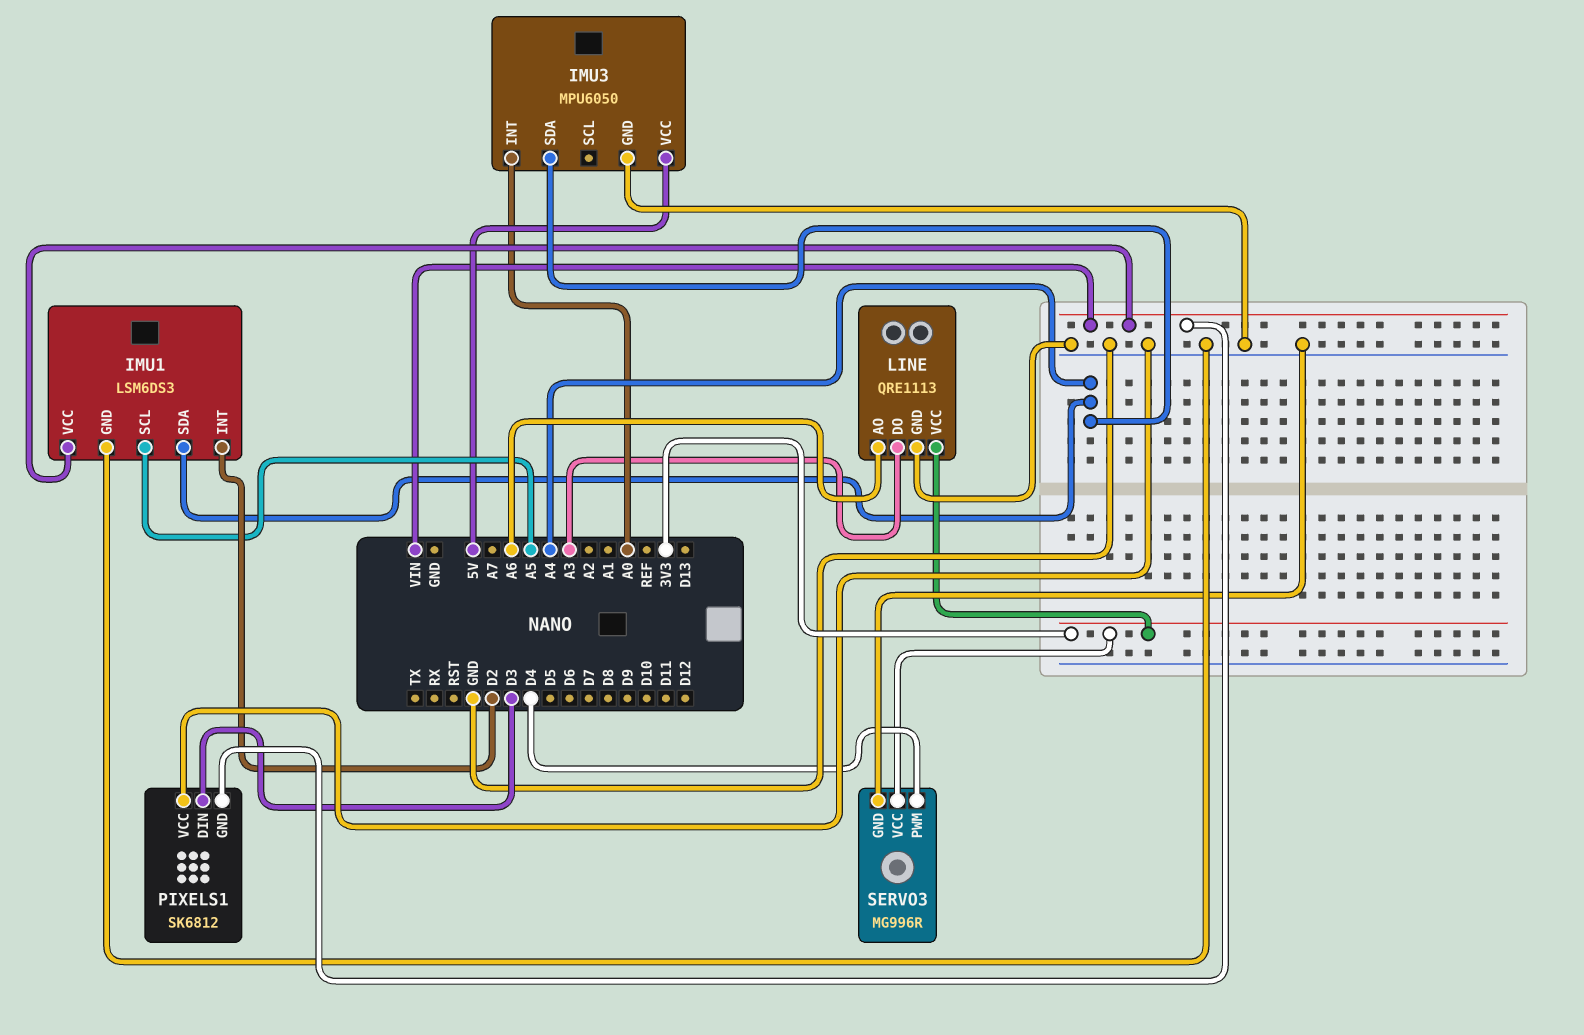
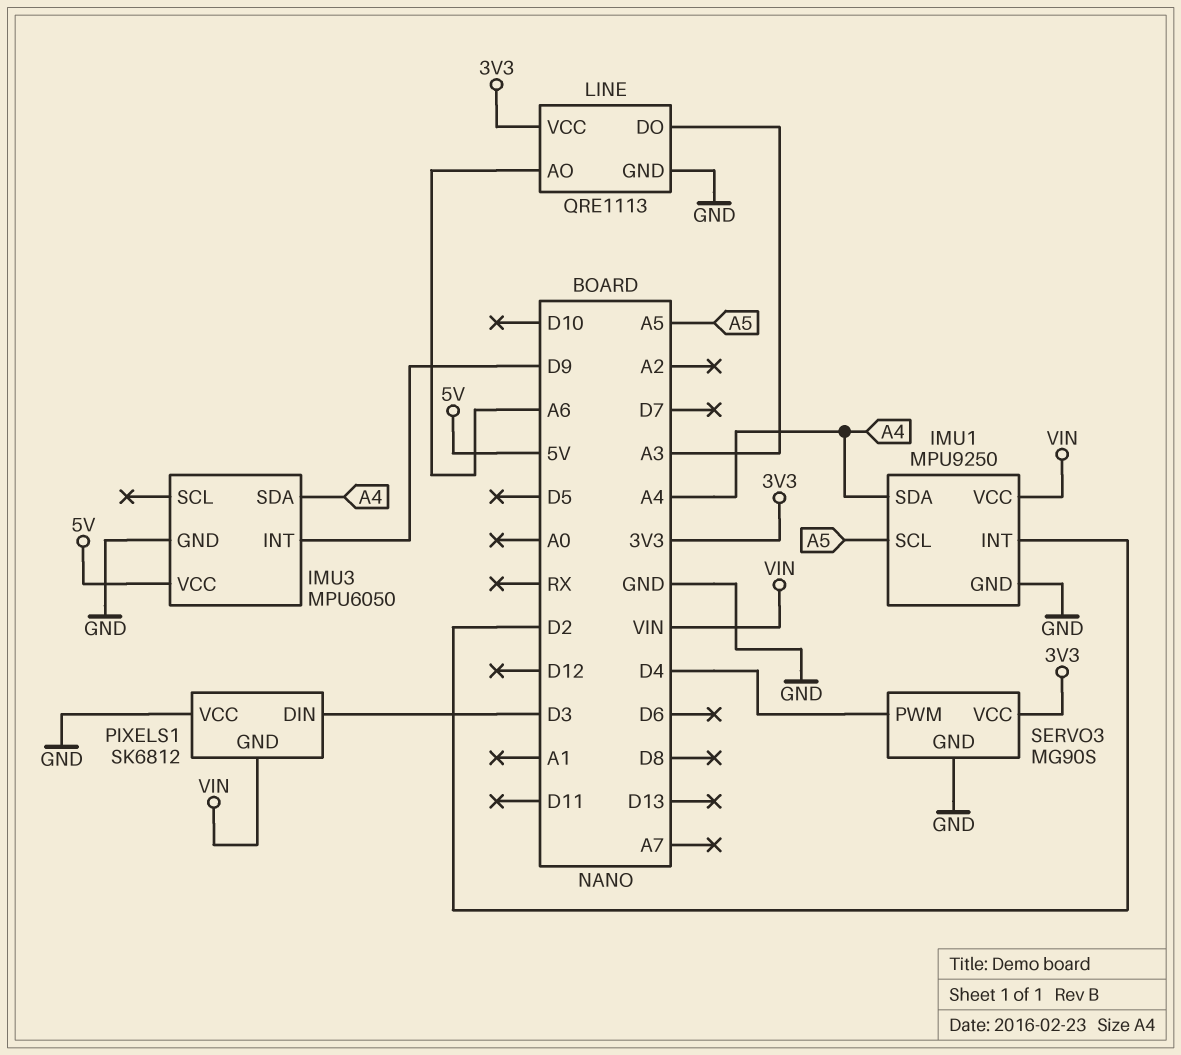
IMU1: LSM6DS3 -> MPU9250
IMU3 pin INT: A0 -> D9
SERVO3: MG996R -> MG90S

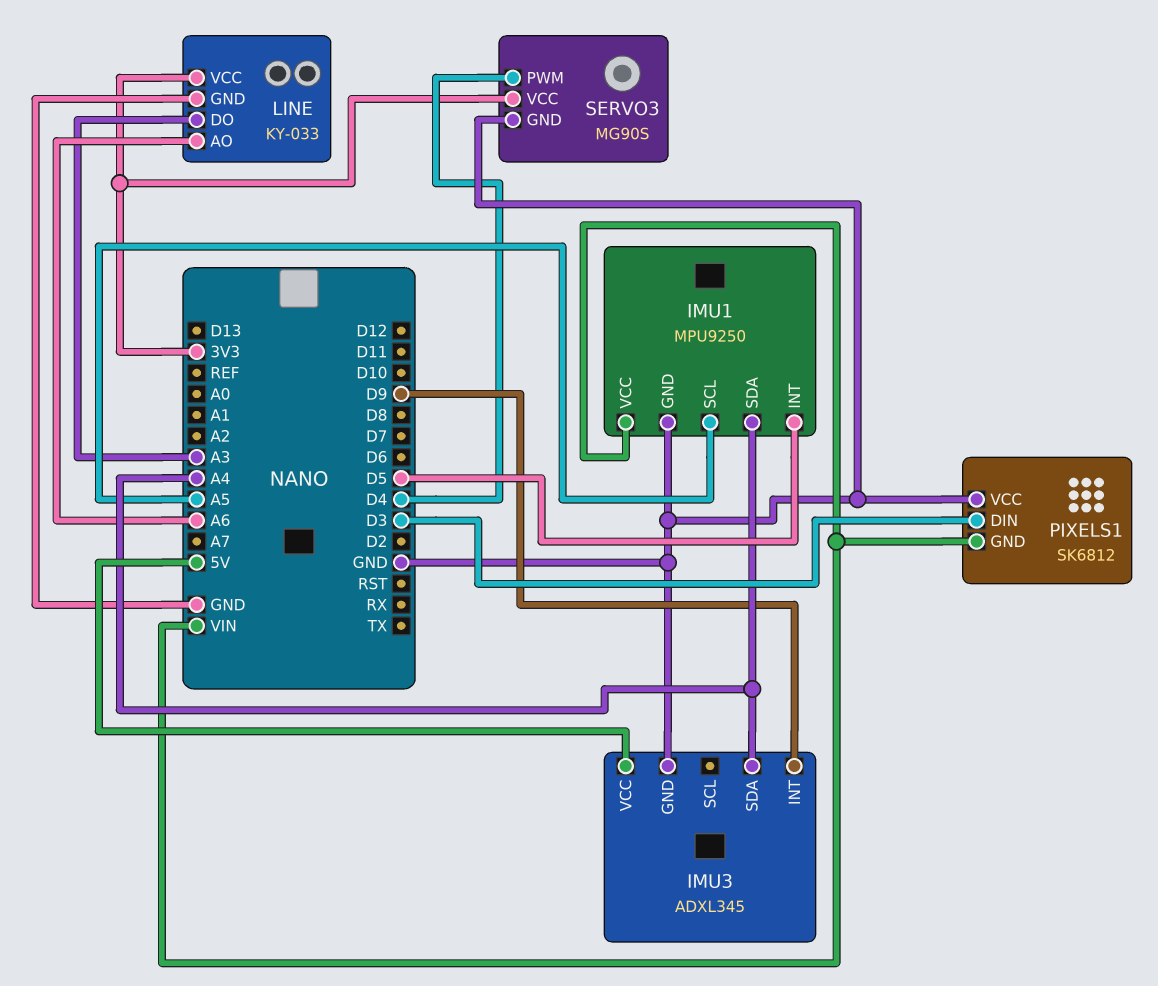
IMU1 pin INT: D2 -> D5
IMU3: MPU6050 -> ADXL345
LINE: QRE1113 -> KY-033

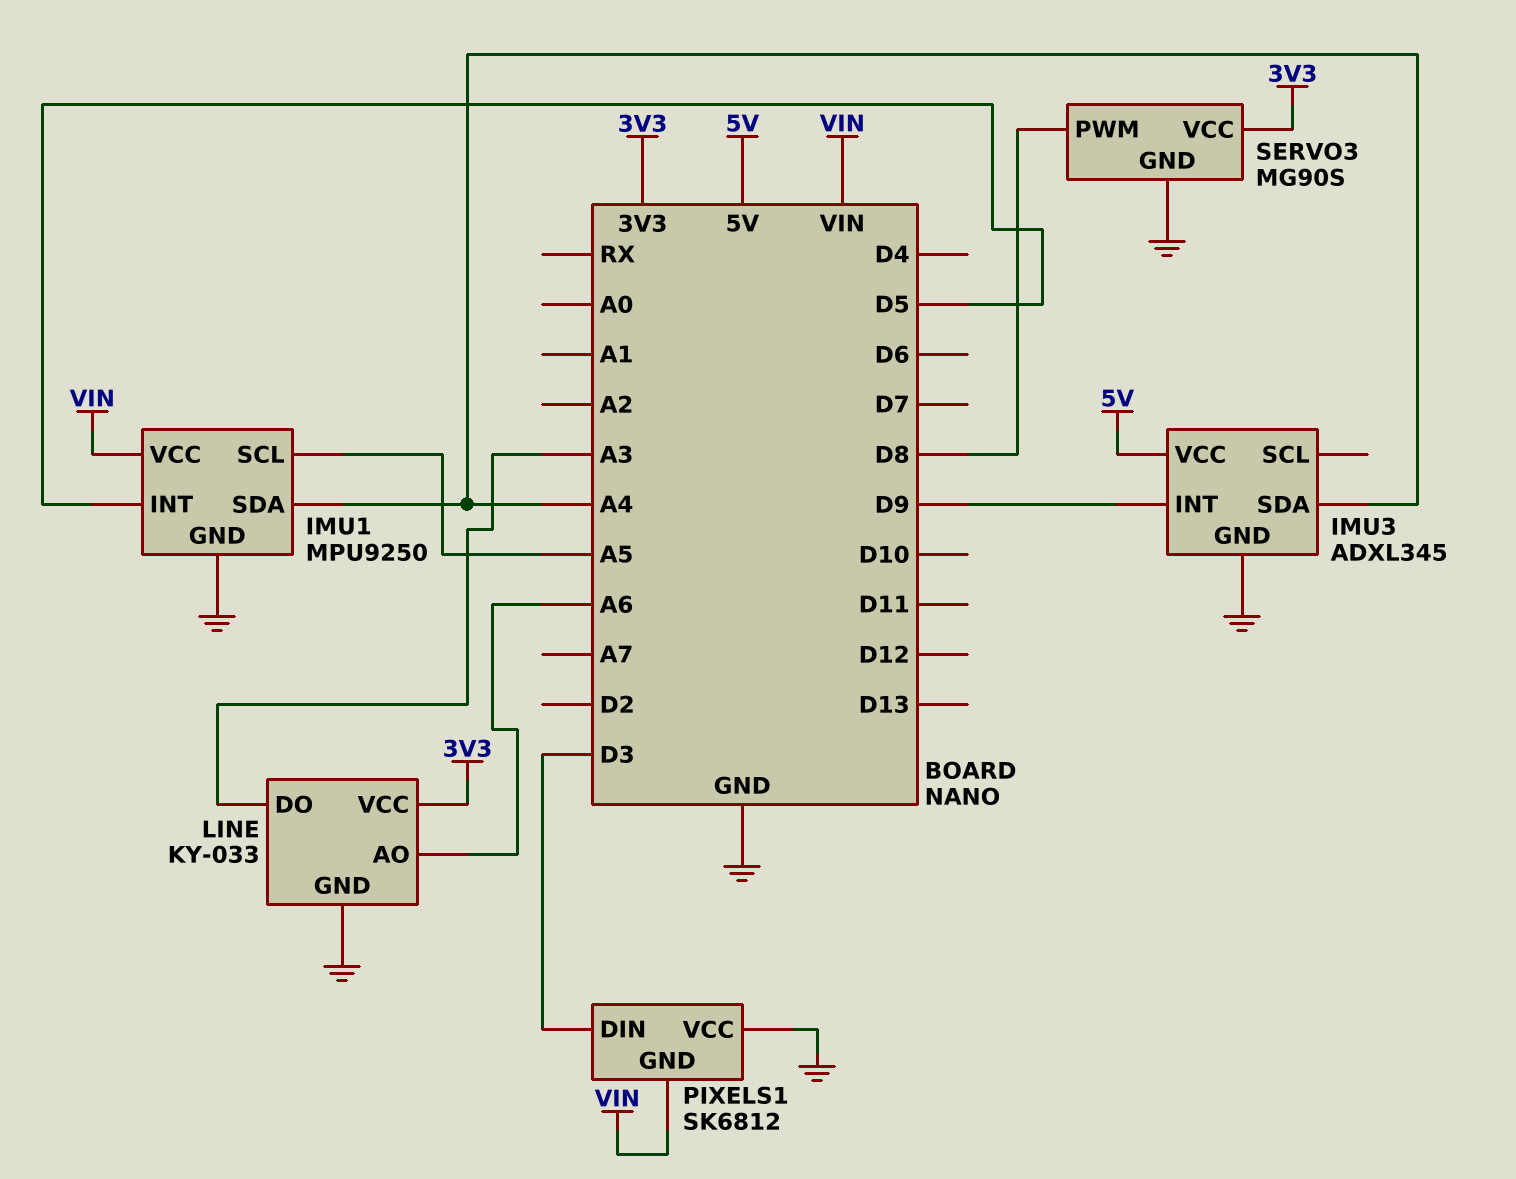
SERVO3 pin PWM: D4 -> D8

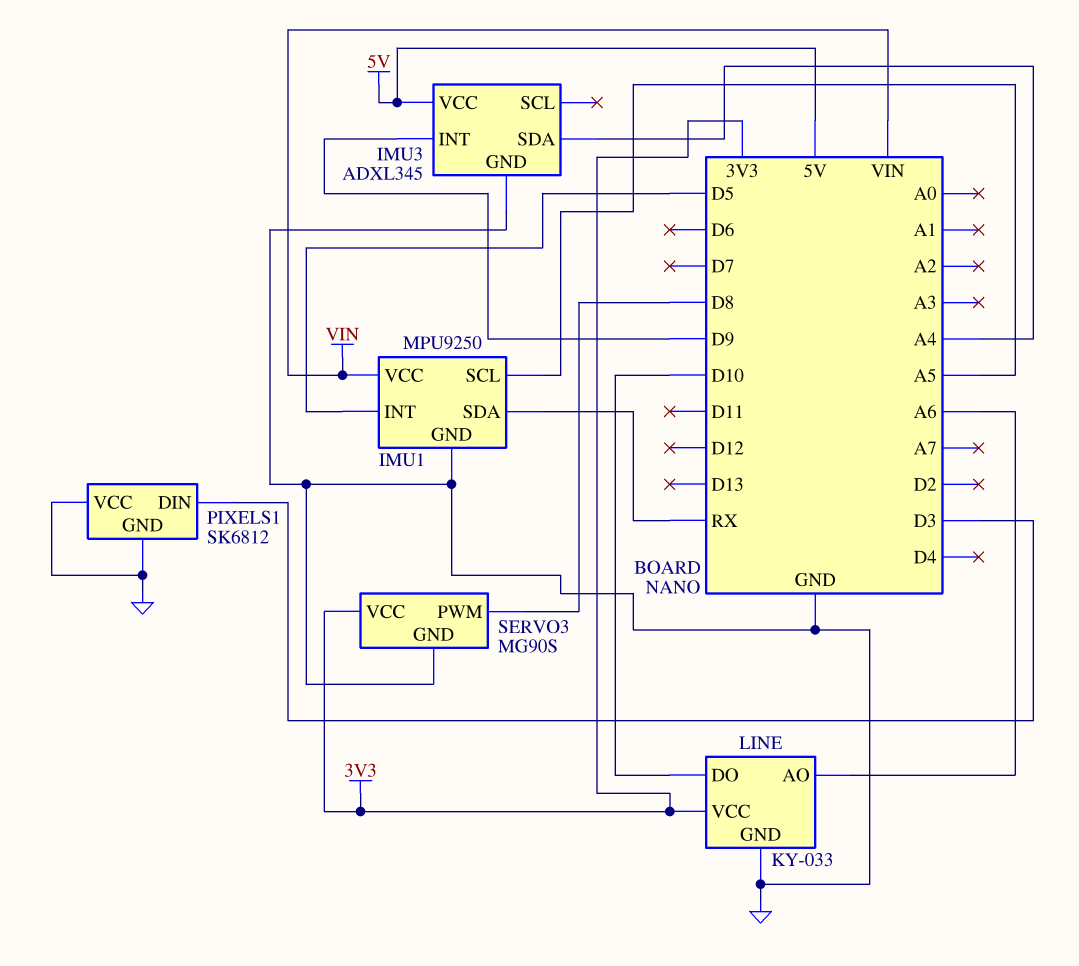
IMU1 pin SDA: A4 -> RX
LINE pin DO: A3 -> D10
PIXELS1 pin GND: VIN -> GND

